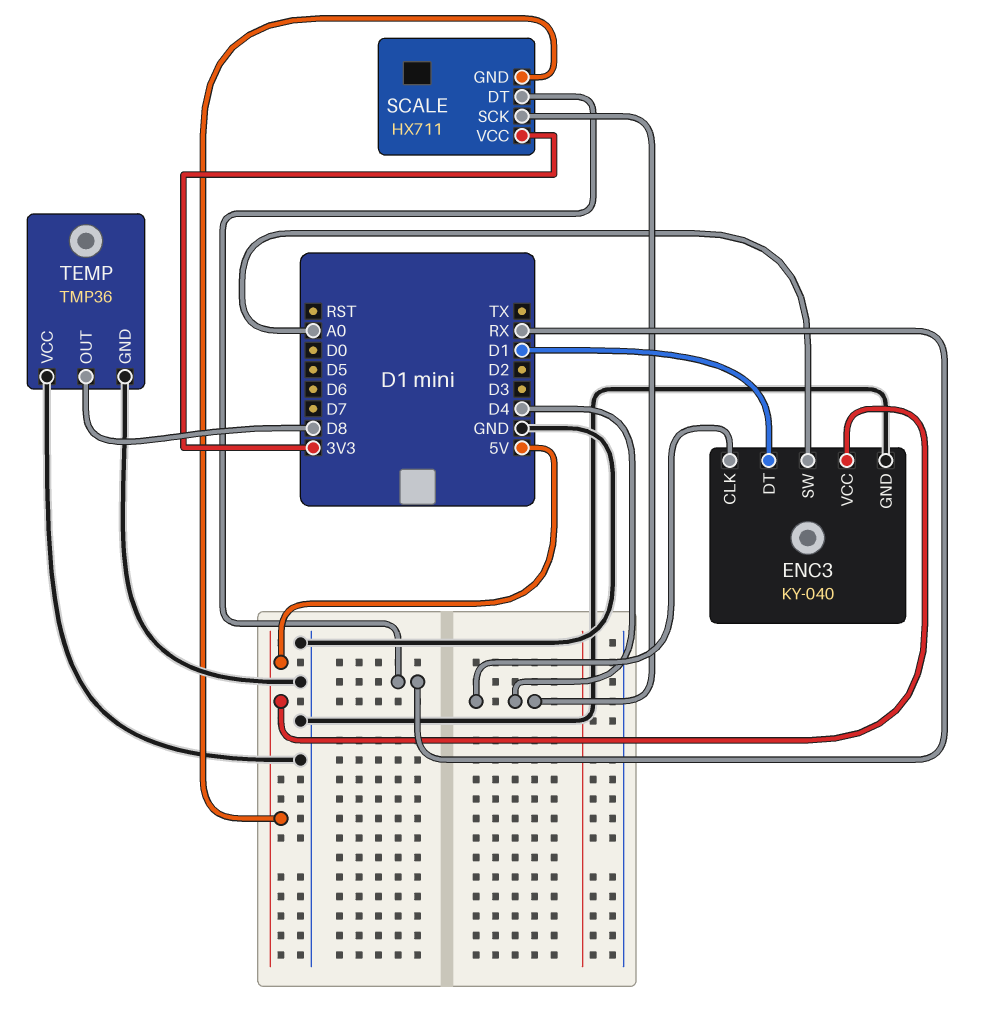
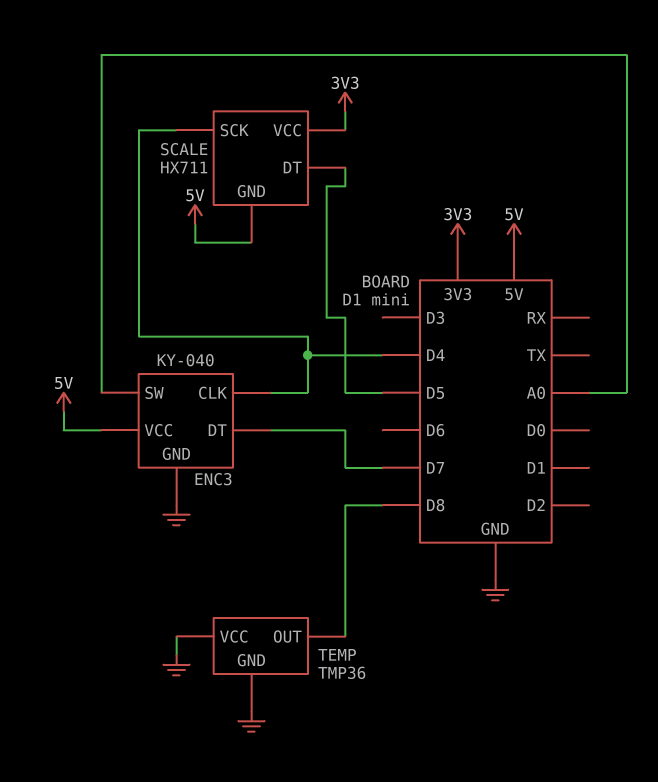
ENC3 pin DT: D1 -> D7
SCALE pin DT: RX -> D5

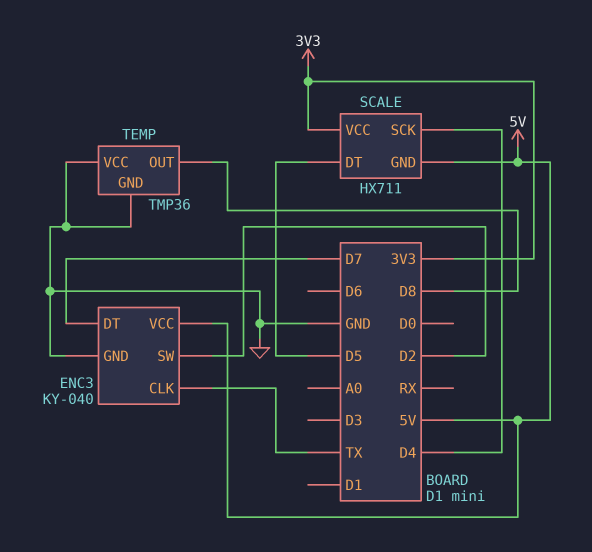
ENC3 pin CLK: D4 -> TX
ENC3 pin SW: A0 -> D2

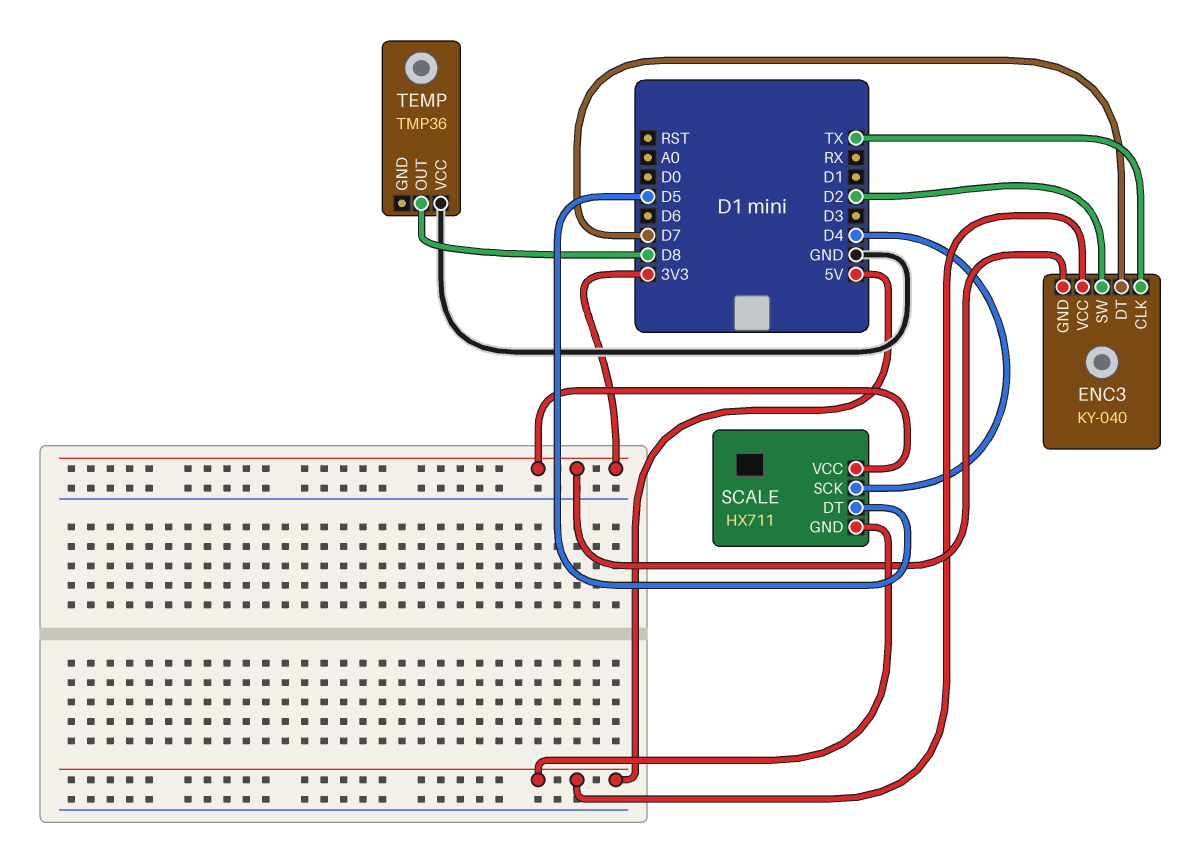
ENC3 pin GND: GND -> 3V3
TEMP pin GND: GND -> none

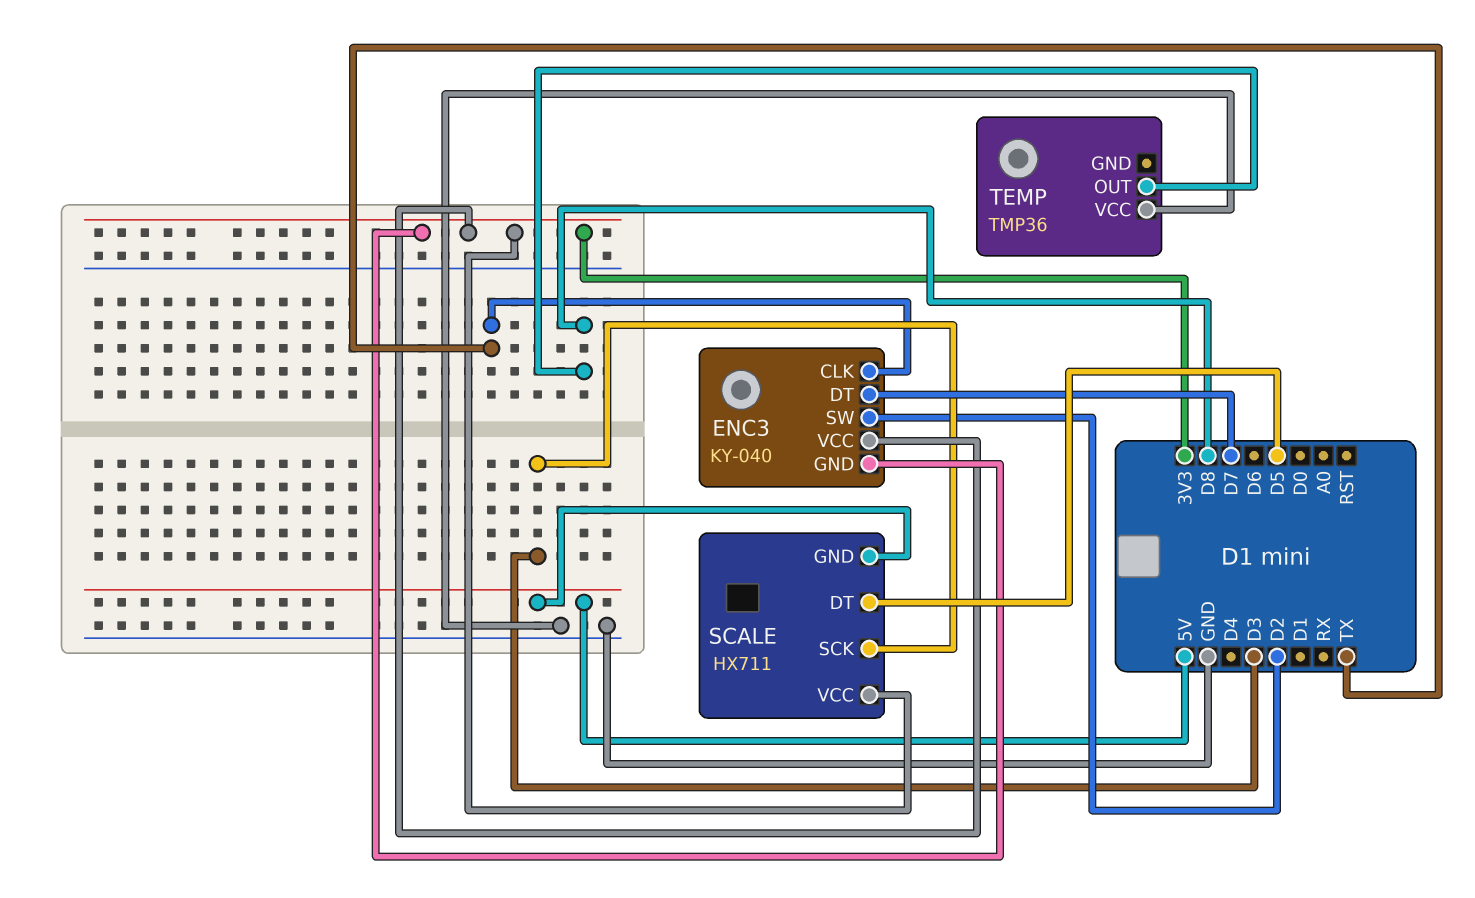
ENC3 pin VCC: 5V -> 3V3
SCALE pin SCK: D4 -> D3

